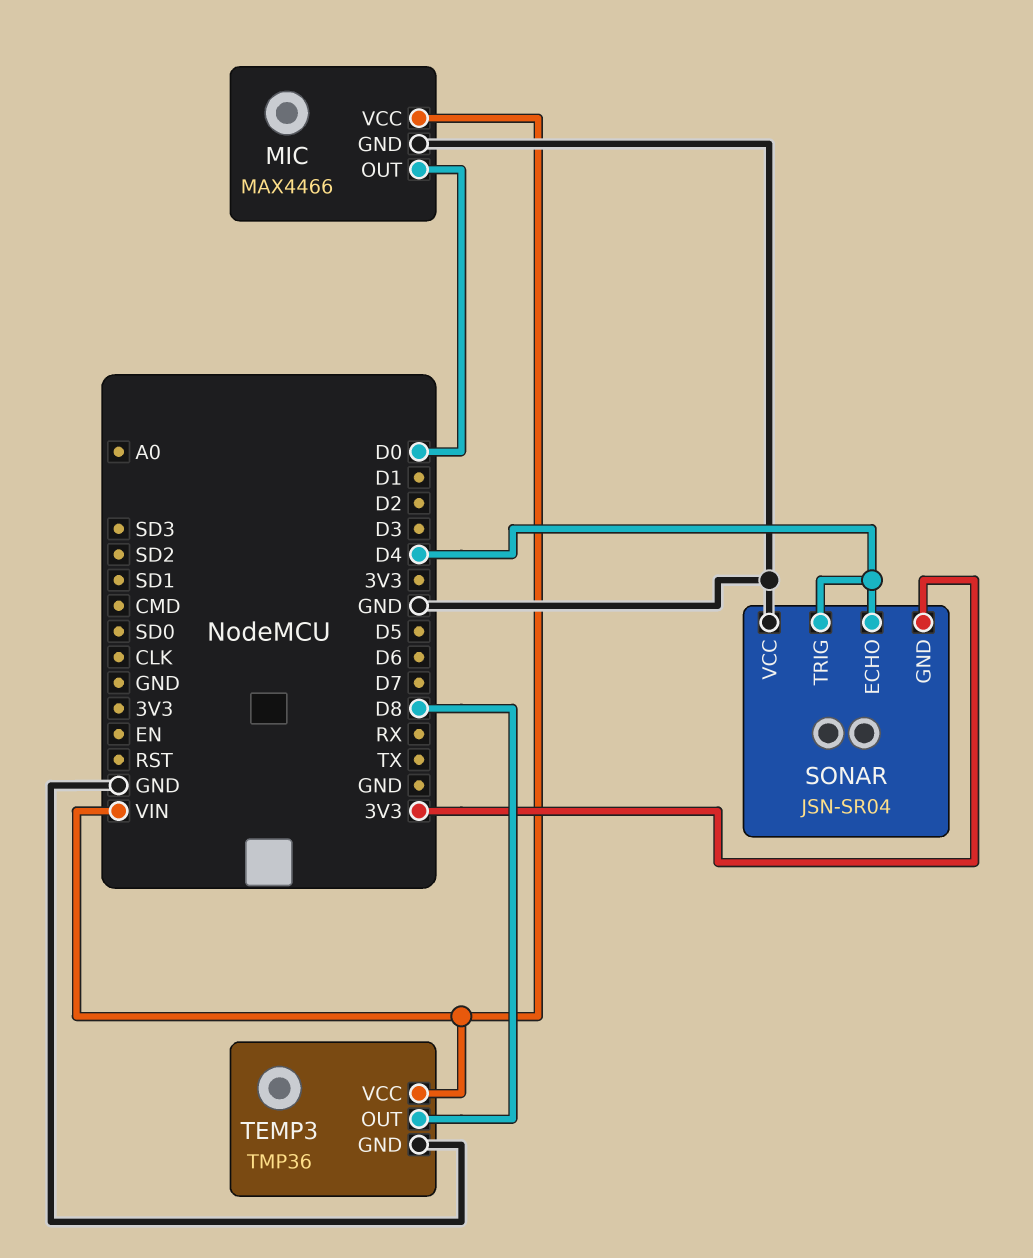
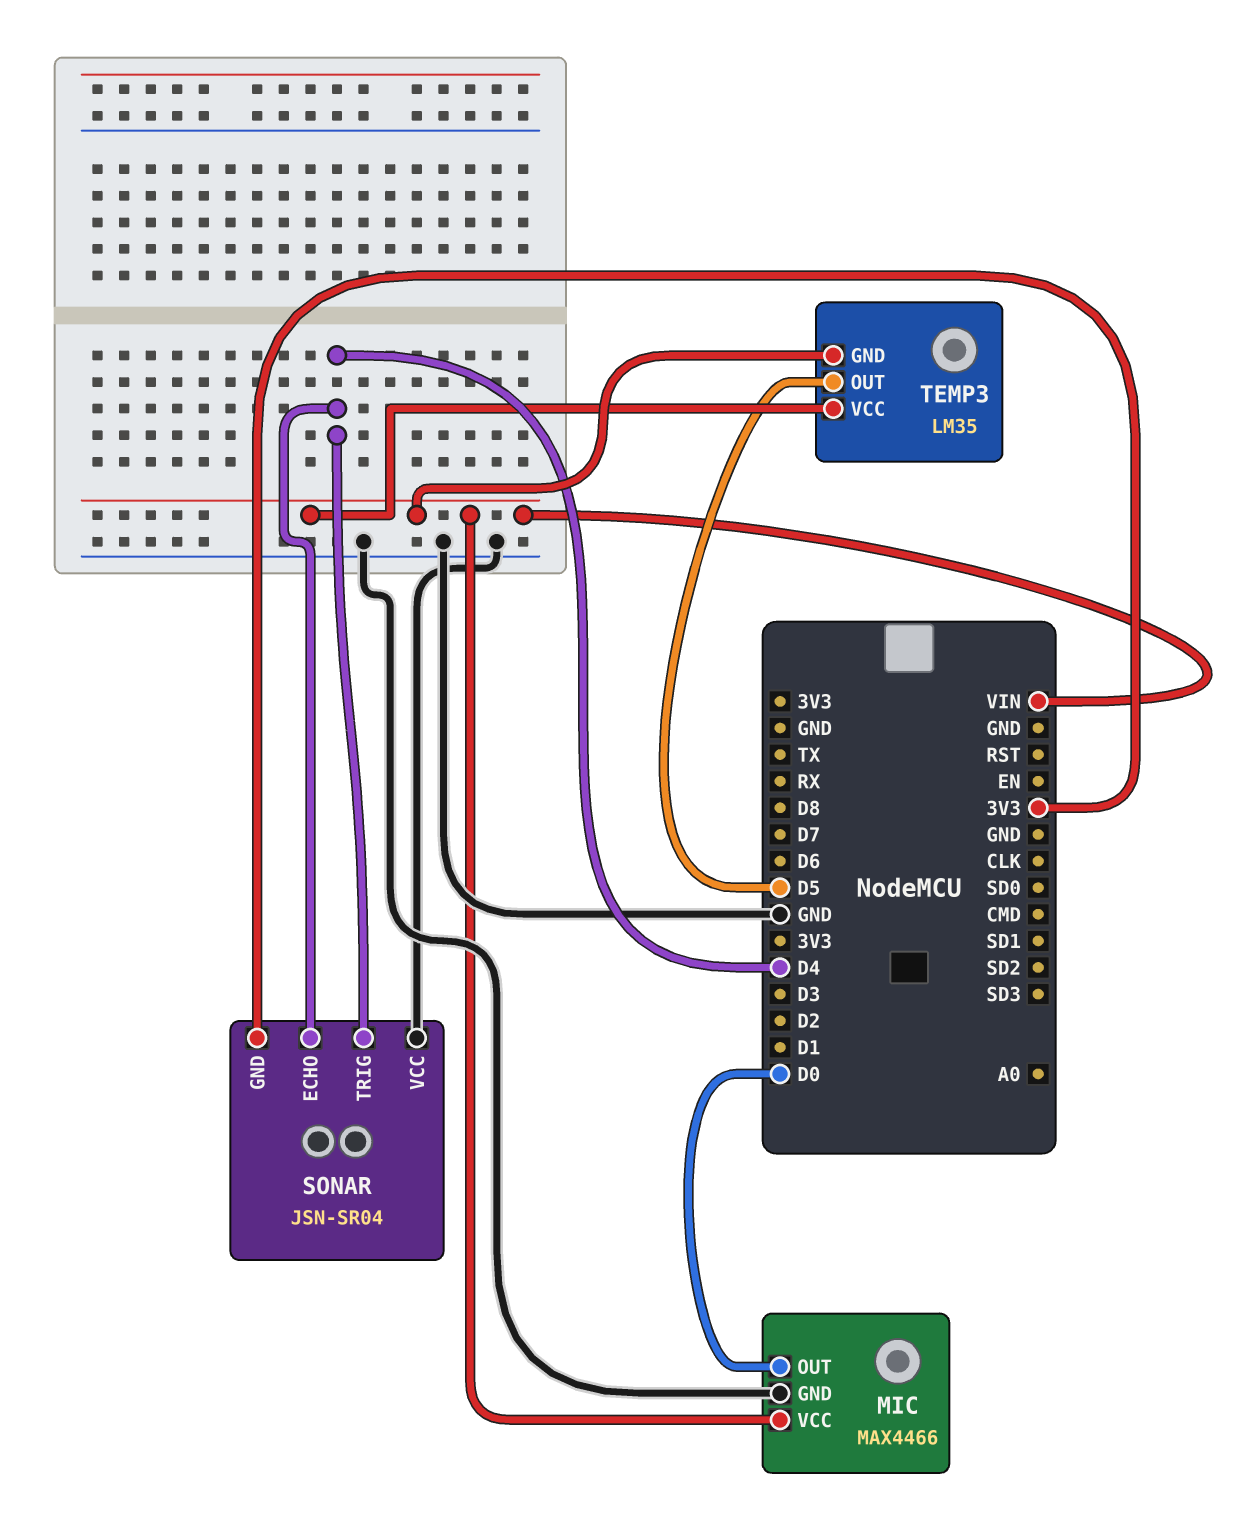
TEMP3: TMP36 -> LM35
TEMP3 pin GND: GND -> VIN
TEMP3 pin OUT: D8 -> D5

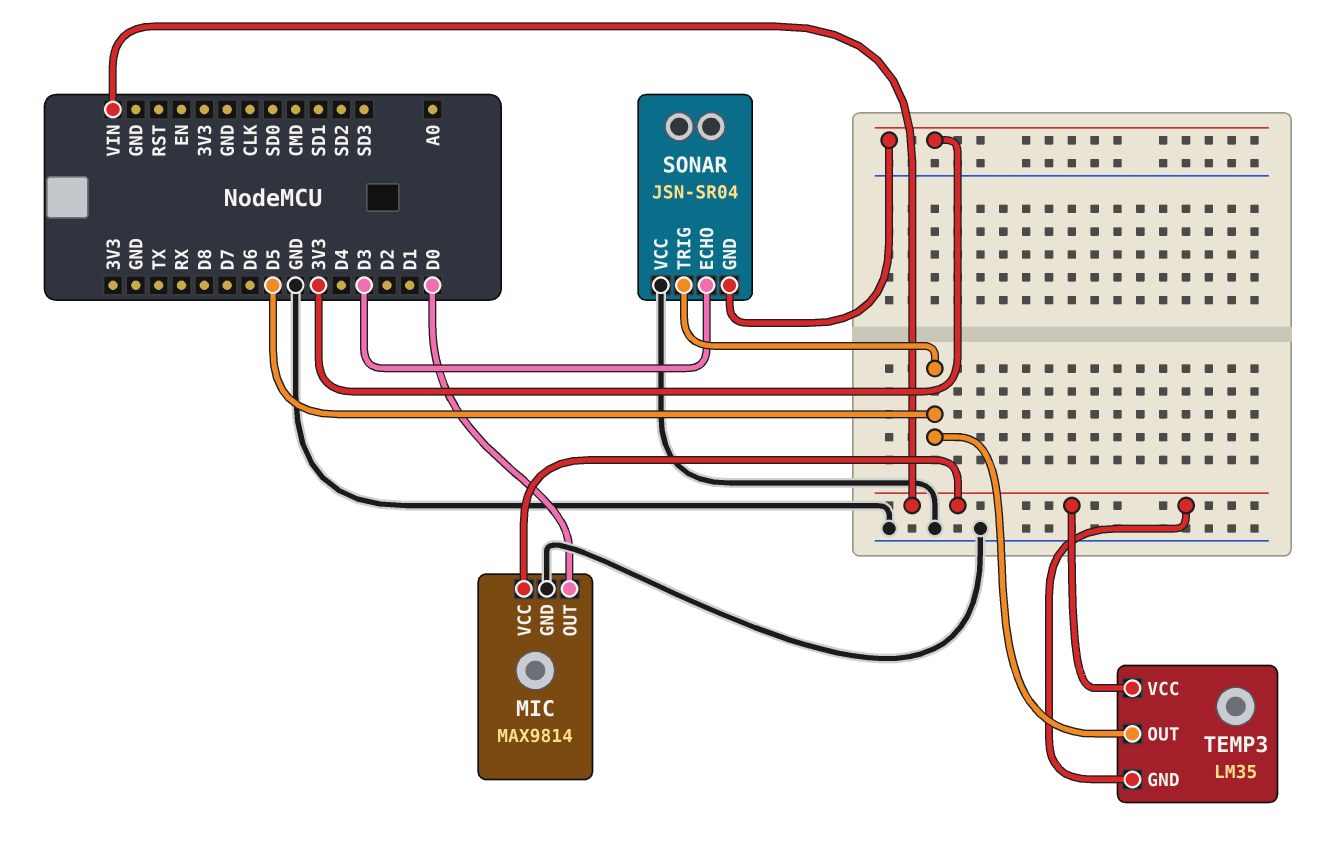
MIC: MAX4466 -> MAX9814
SONAR pin ECHO: D4 -> D3
SONAR pin TRIG: D4 -> D5

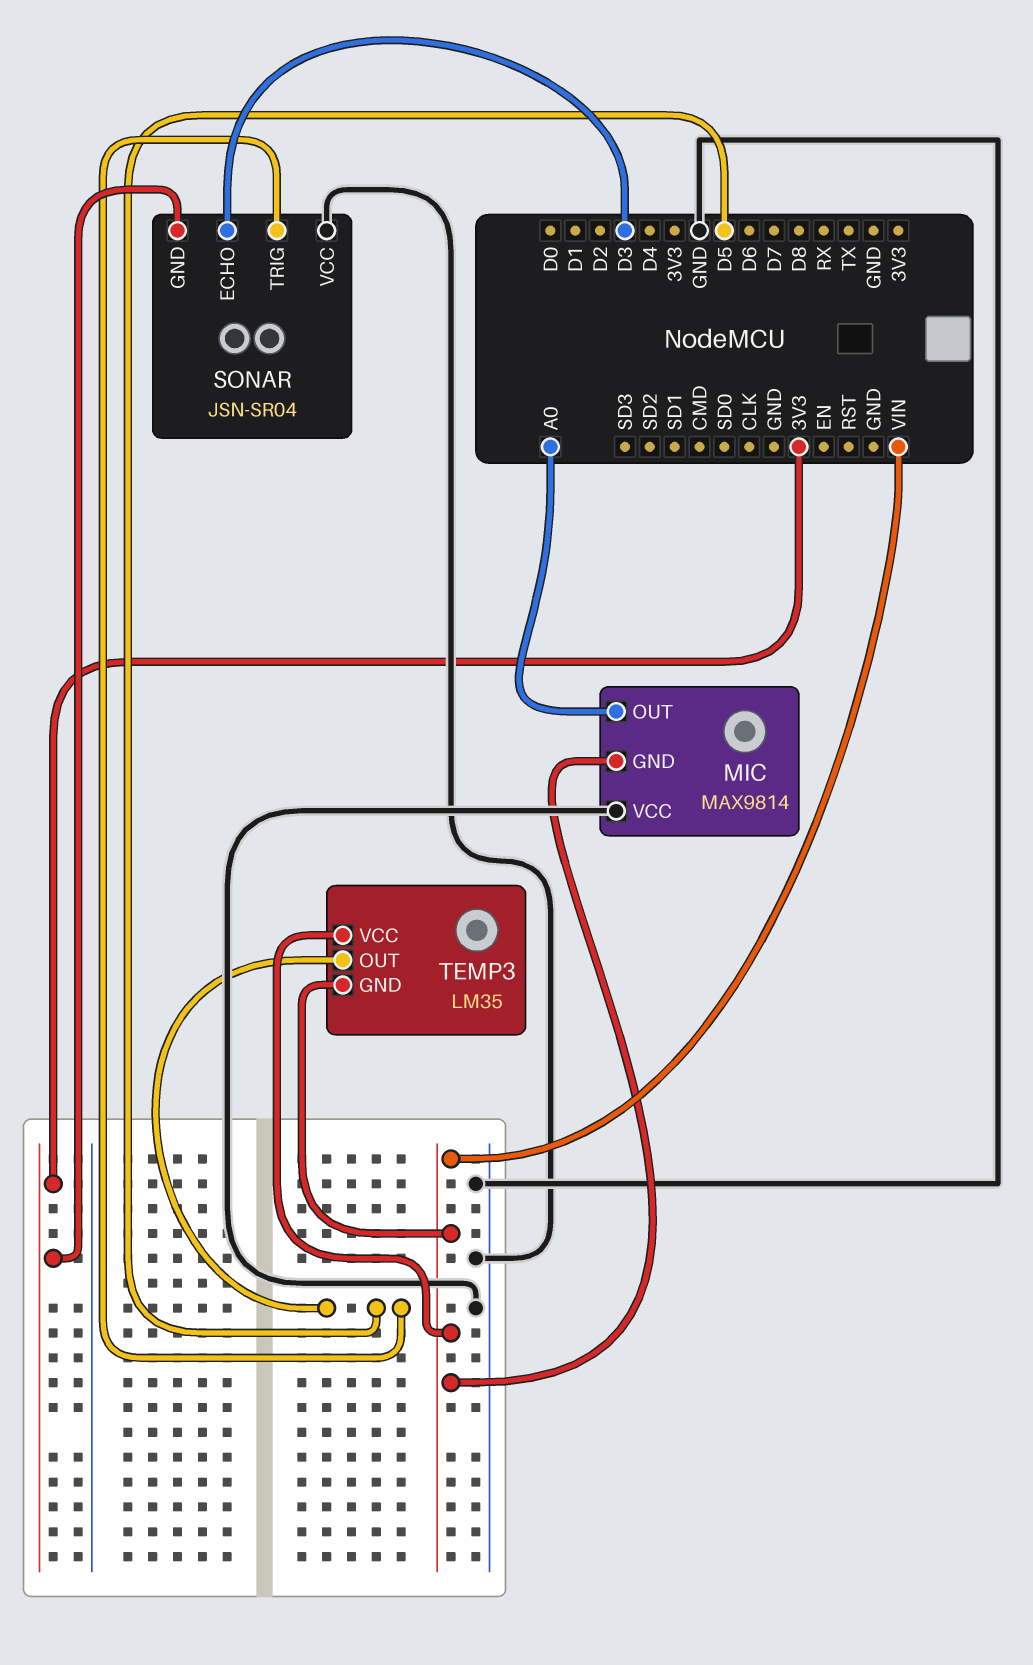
MIC pin GND: GND -> VIN
MIC pin OUT: D0 -> A0
MIC pin VCC: VIN -> GND

